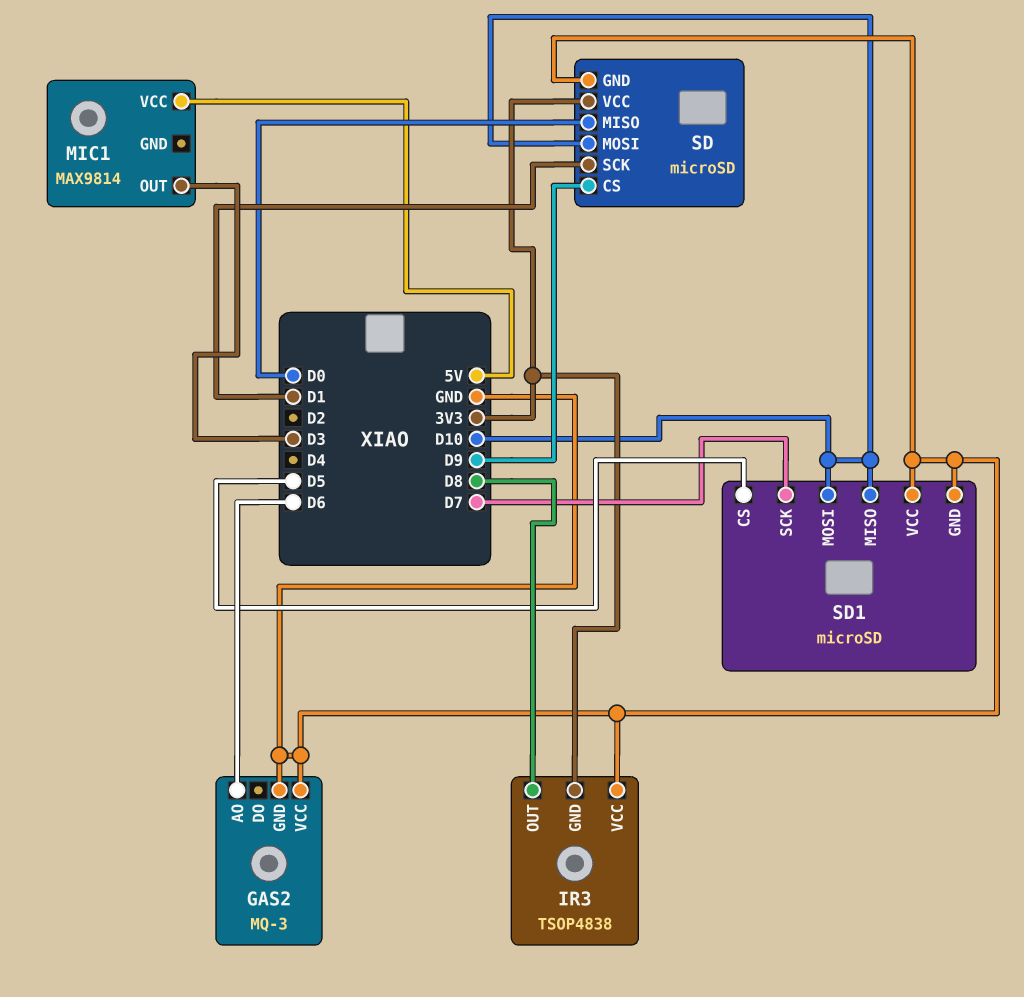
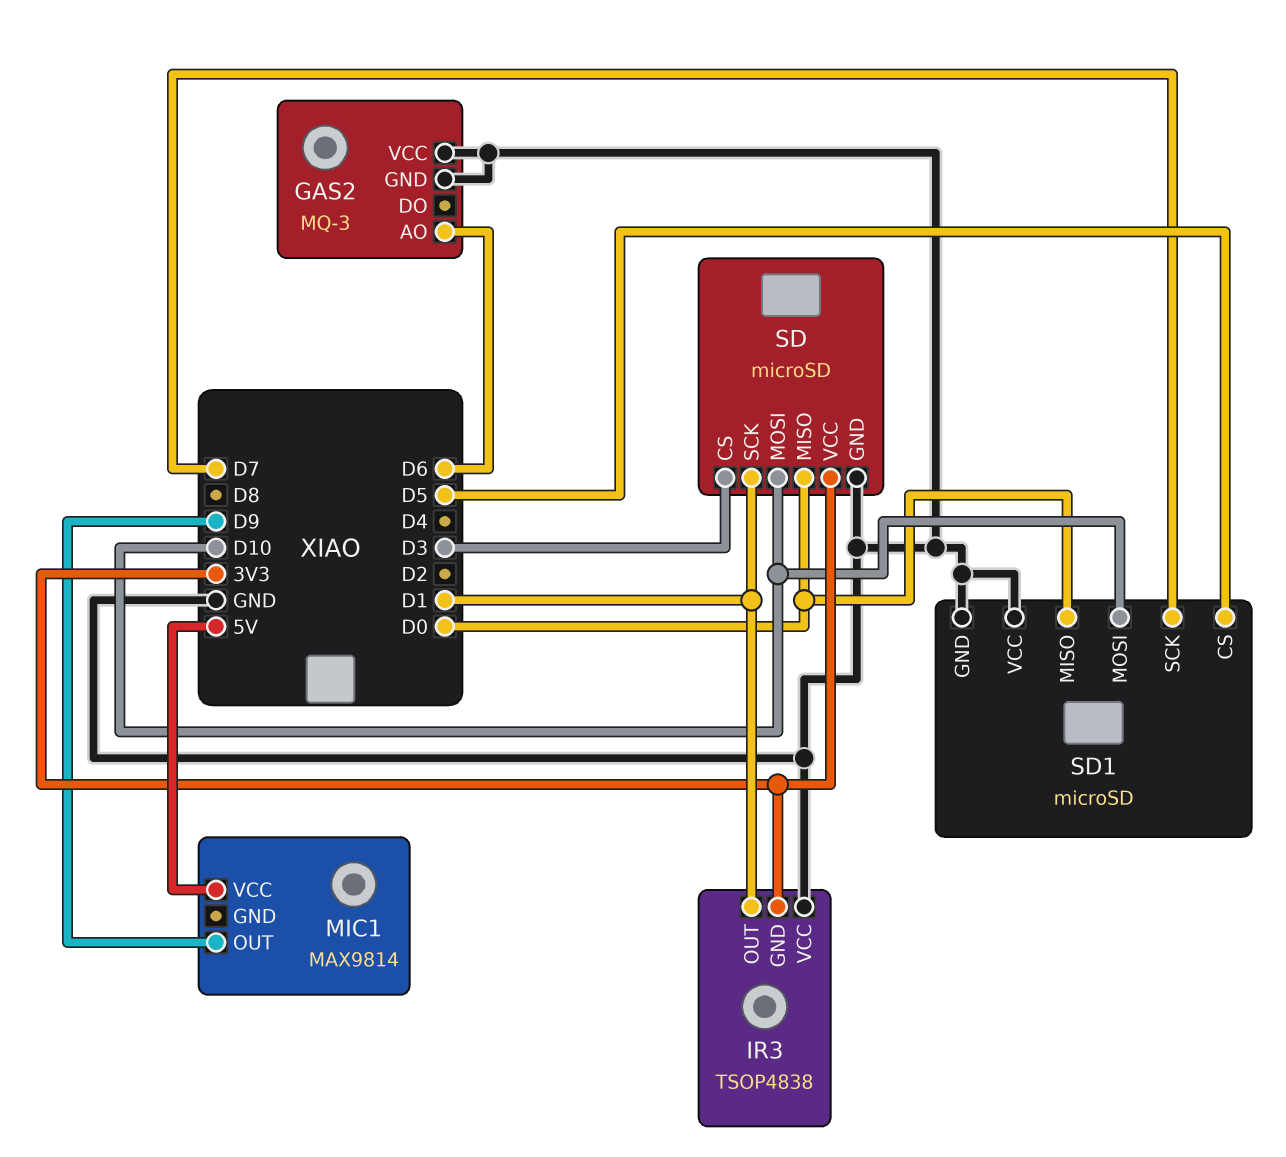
IR3 pin OUT: D8 -> D1
MIC1 pin OUT: D3 -> D9
SD pin CS: D9 -> D3
SD1 pin MISO: D10 -> D0

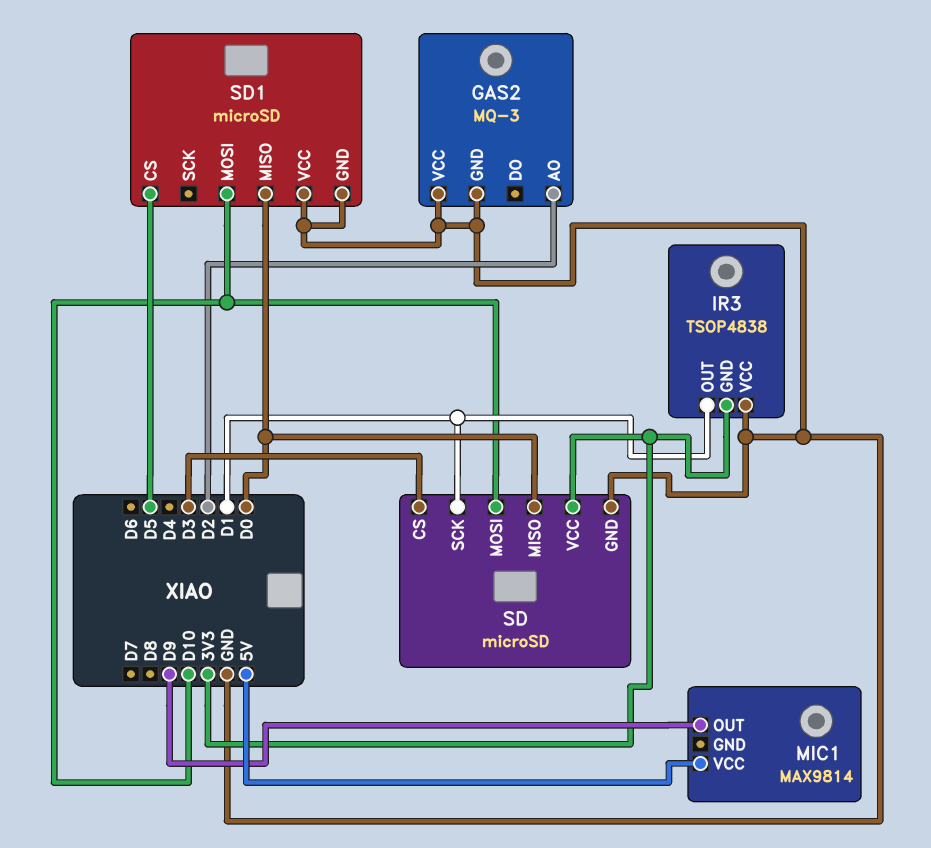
GAS2 pin AO: D6 -> D2
SD1 pin SCK: D7 -> none

